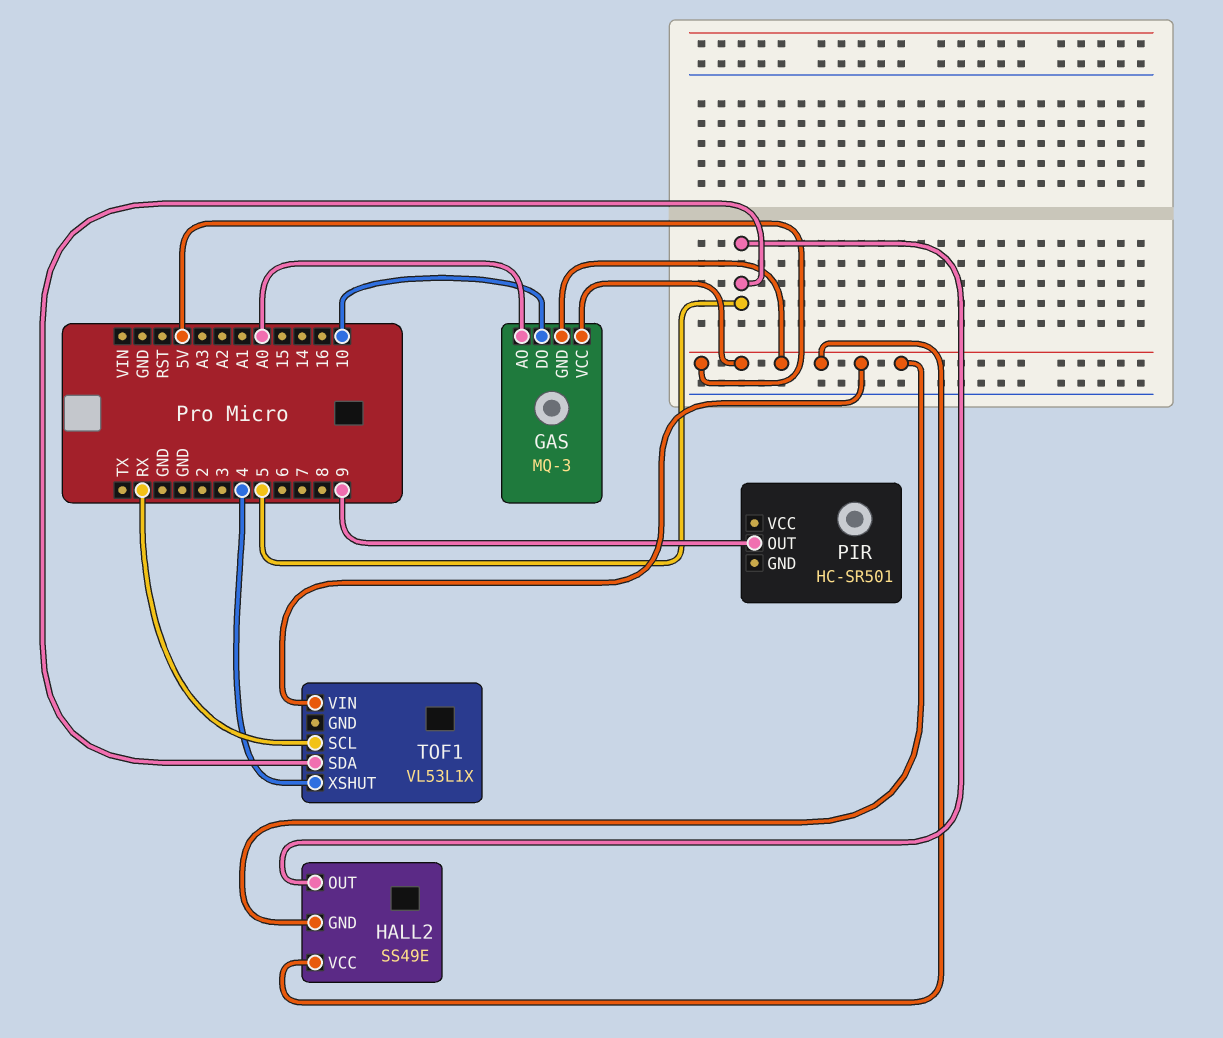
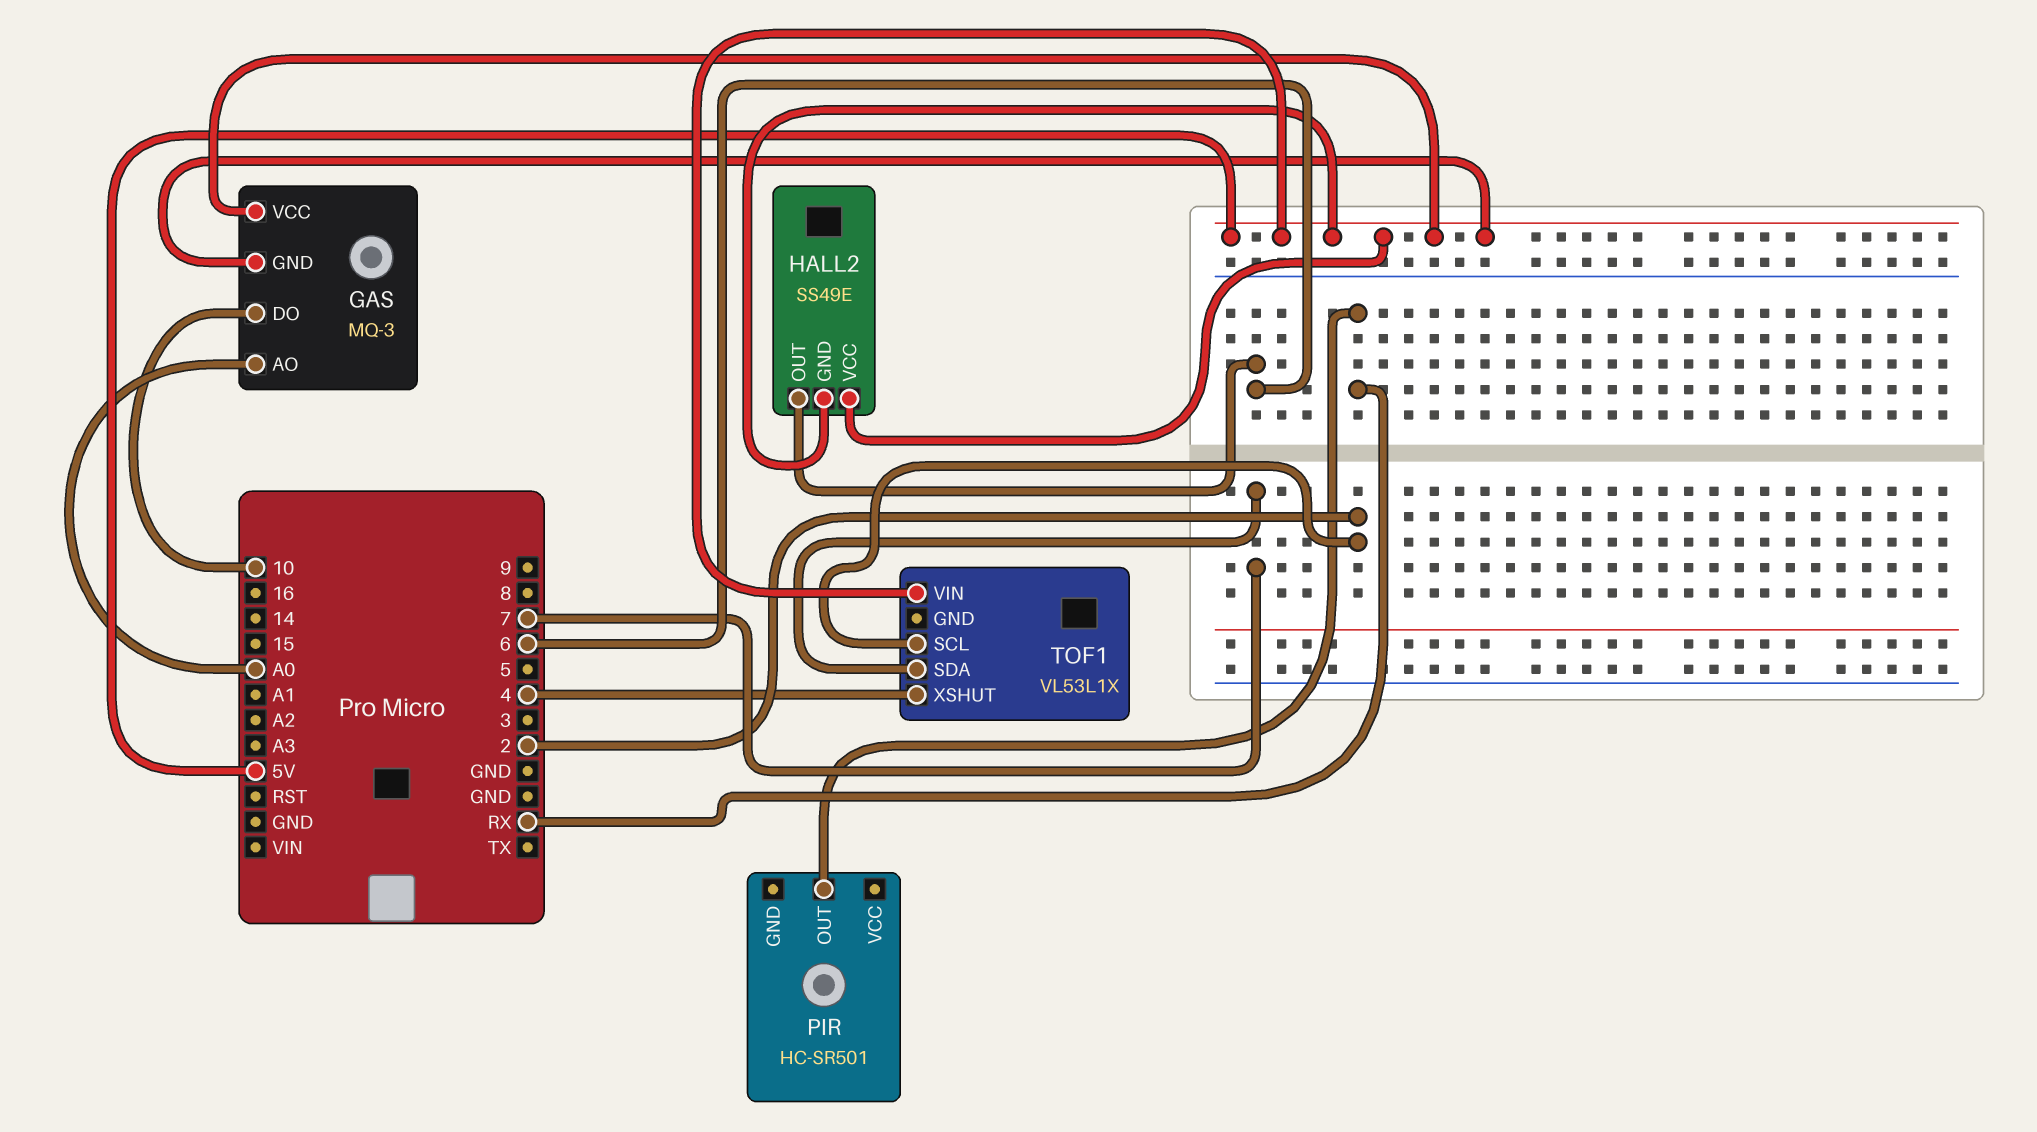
HALL2 pin OUT: 5 -> 6
PIR pin OUT: 9 -> RX
TOF1 pin SCL: RX -> 2
TOF1 pin SDA: 5 -> 7

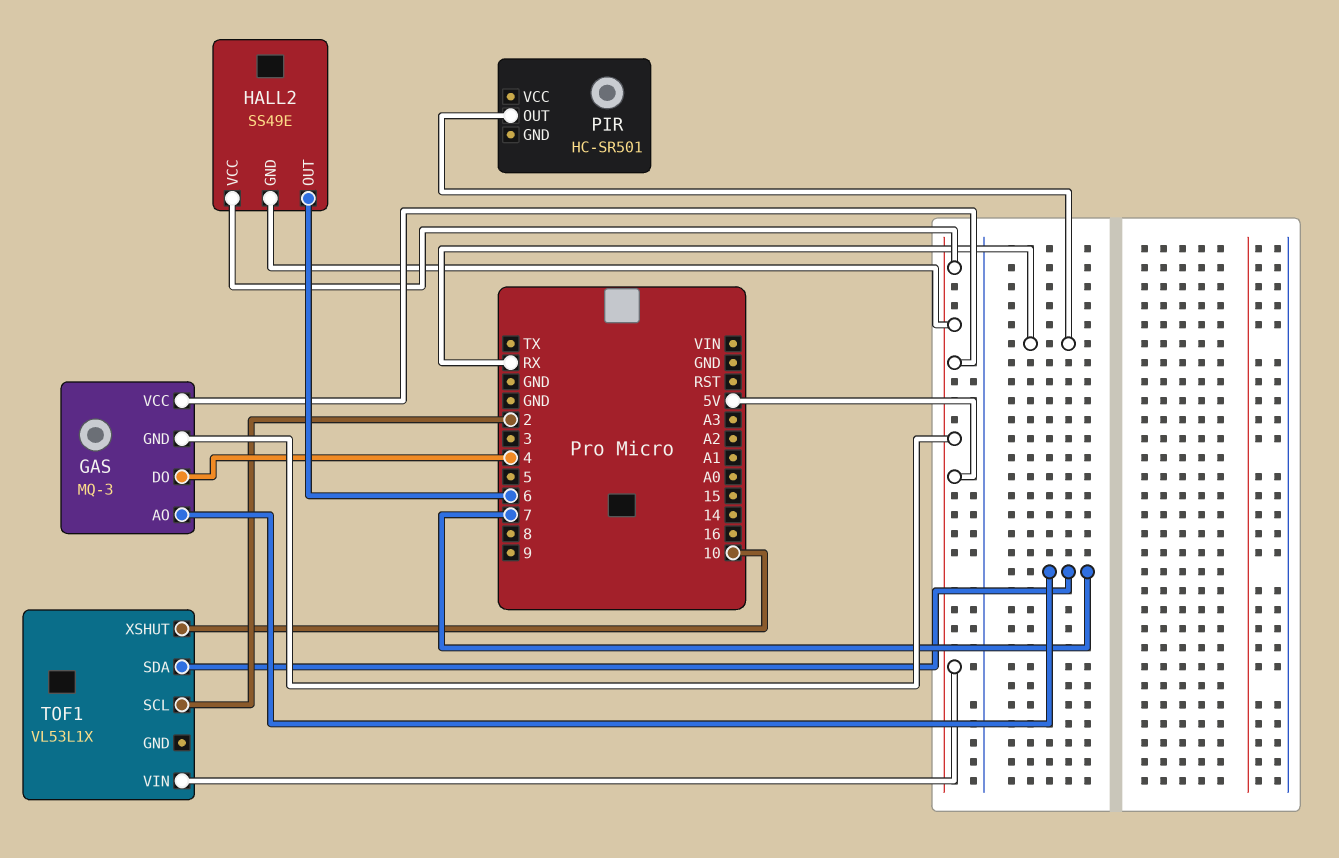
GAS pin AO: A0 -> 7
GAS pin DO: 10 -> 4
TOF1 pin XSHUT: 4 -> 10

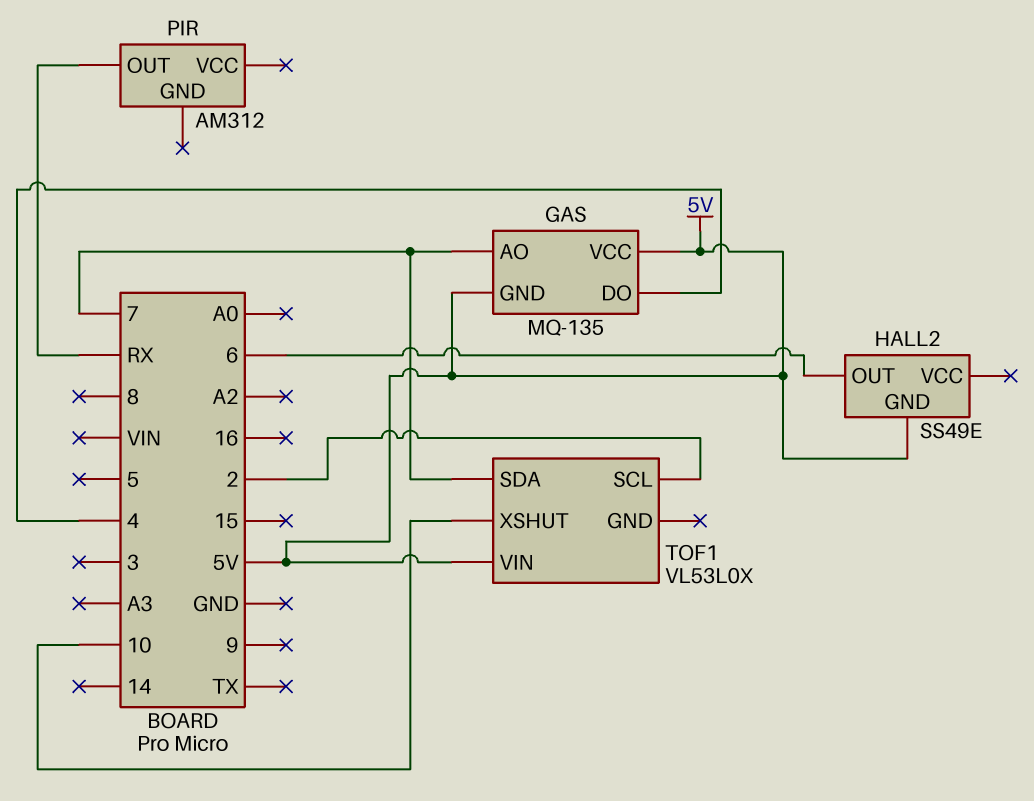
GAS: MQ-3 -> MQ-135
HALL2 pin VCC: 5V -> none
PIR: HC-SR501 -> AM312
TOF1: VL53L1X -> VL53L0X

